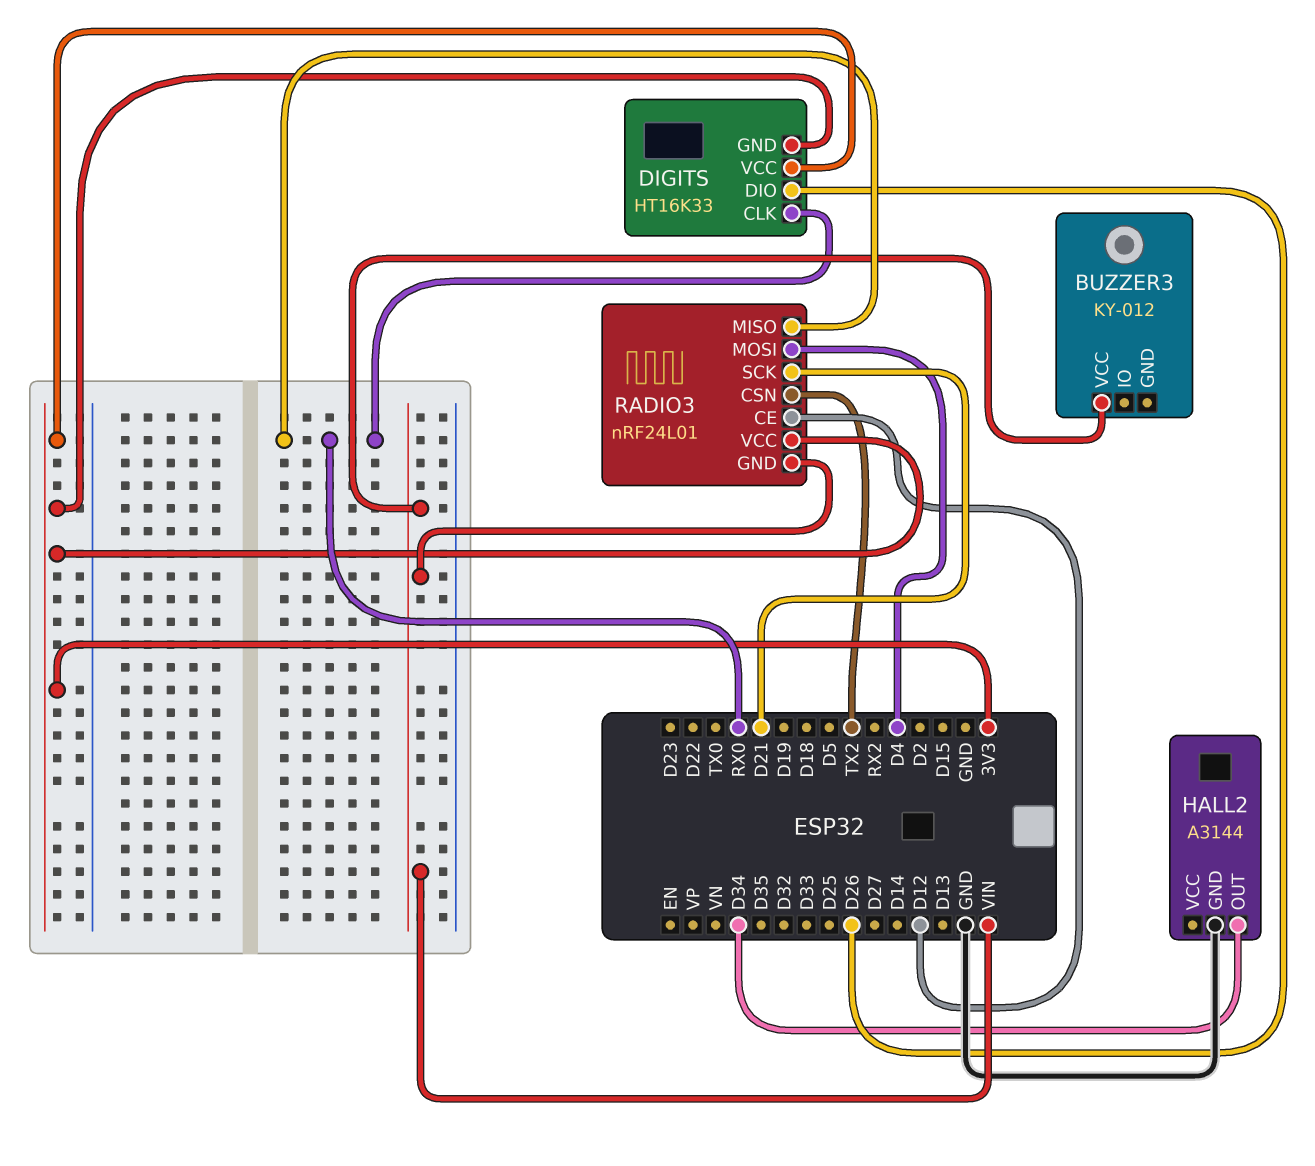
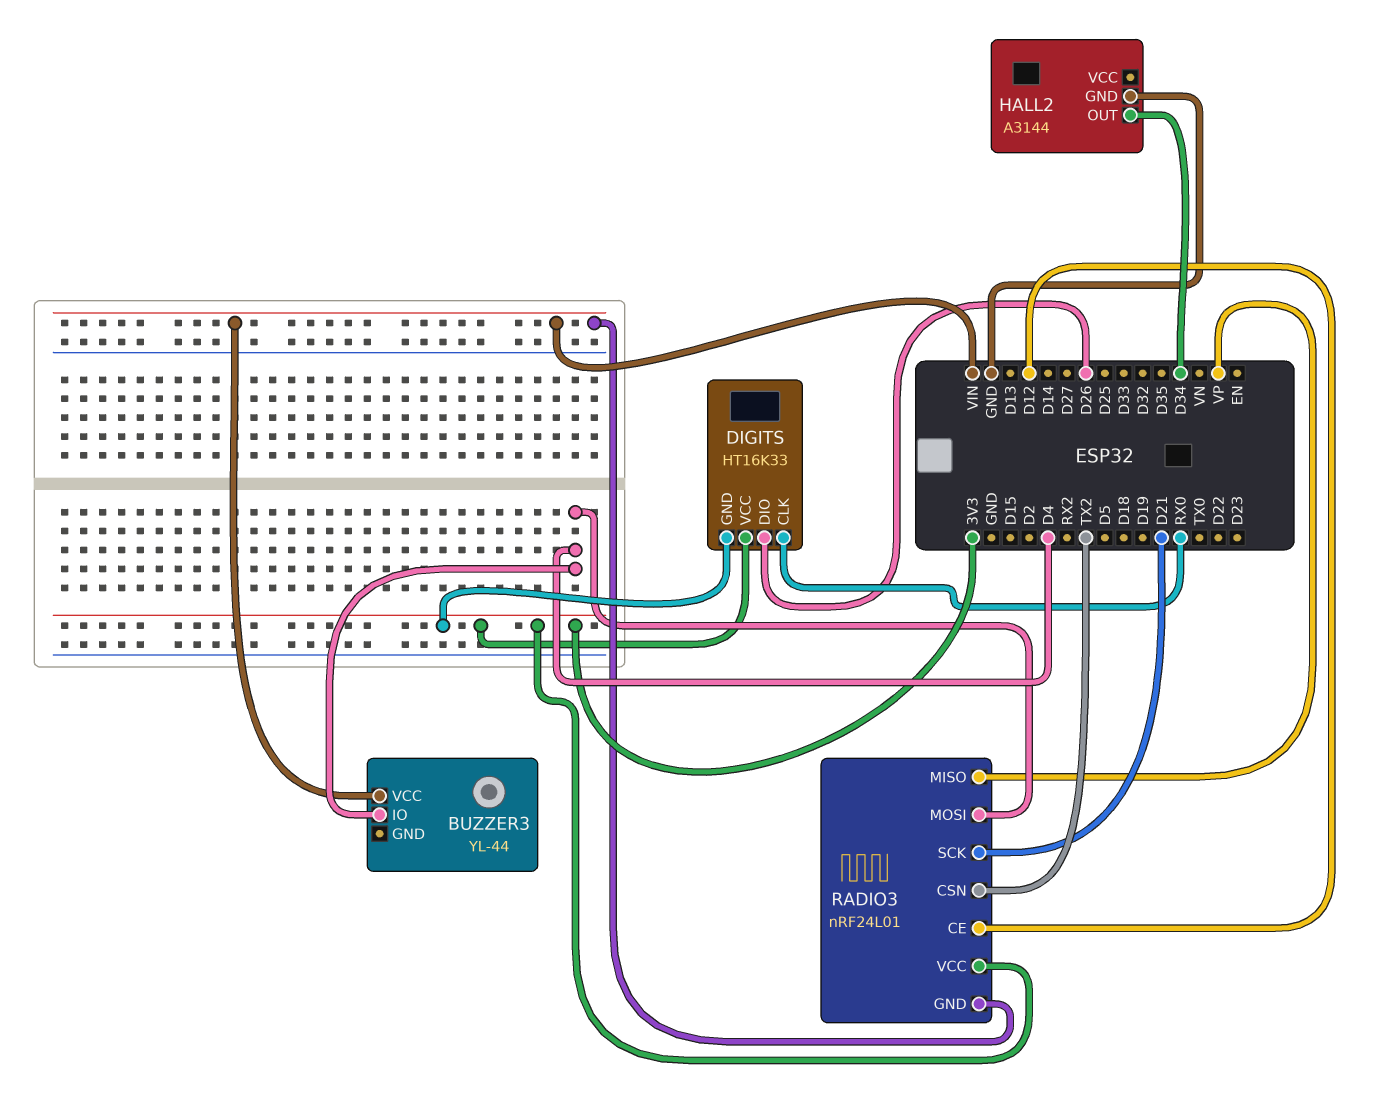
BUZZER3: KY-012 -> YL-44
BUZZER3 pin IO: none -> D4
RADIO3 pin MISO: RX0 -> VP

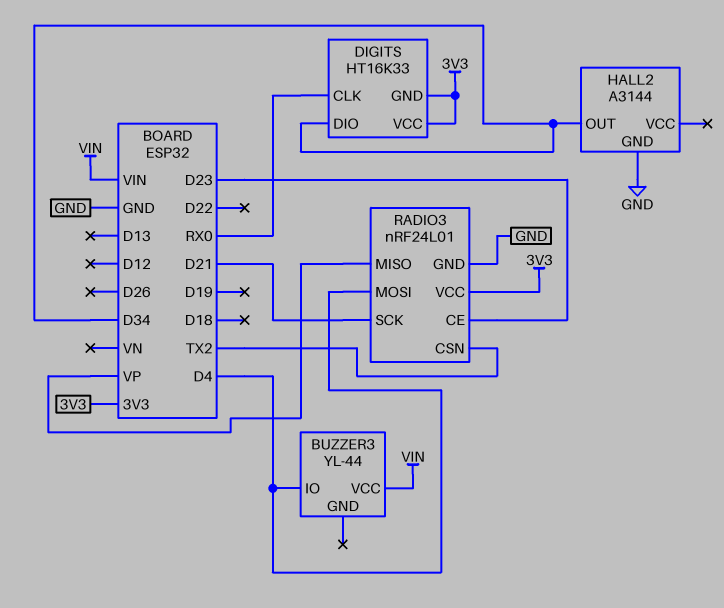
DIGITS pin DIO: D26 -> D34
RADIO3 pin CE: D12 -> D23
RADIO3 pin GND: VIN -> GND

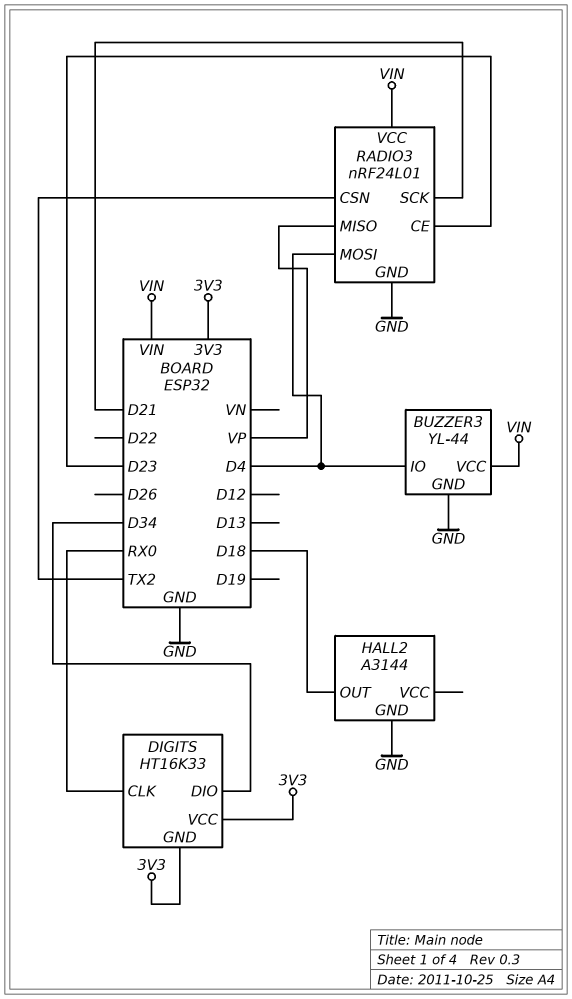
BUZZER3 pin GND: none -> GND
HALL2 pin OUT: D34 -> D18
RADIO3 pin VCC: 3V3 -> VIN

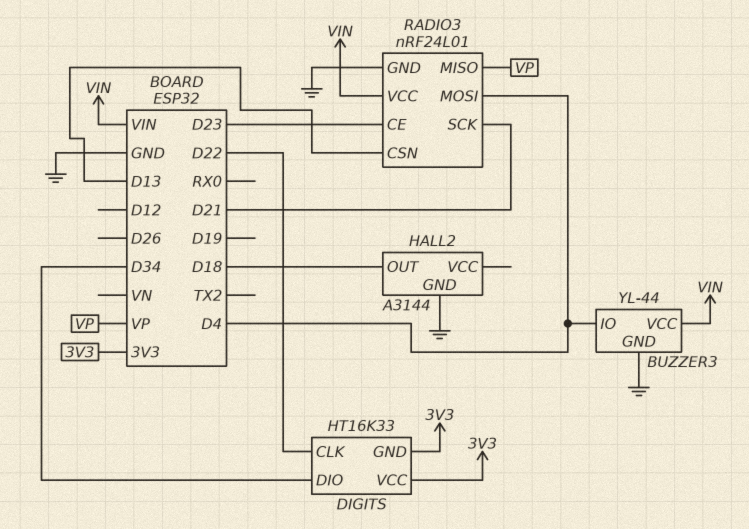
DIGITS pin CLK: RX0 -> D22
RADIO3 pin CSN: TX2 -> D13

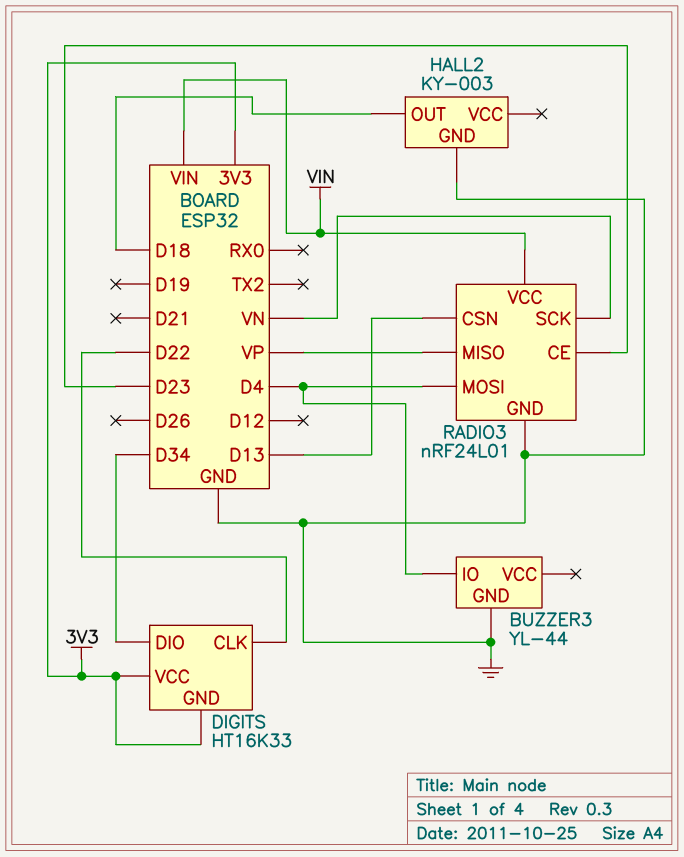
BUZZER3 pin VCC: VIN -> none
HALL2: A3144 -> KY-003
RADIO3 pin SCK: D21 -> VN

